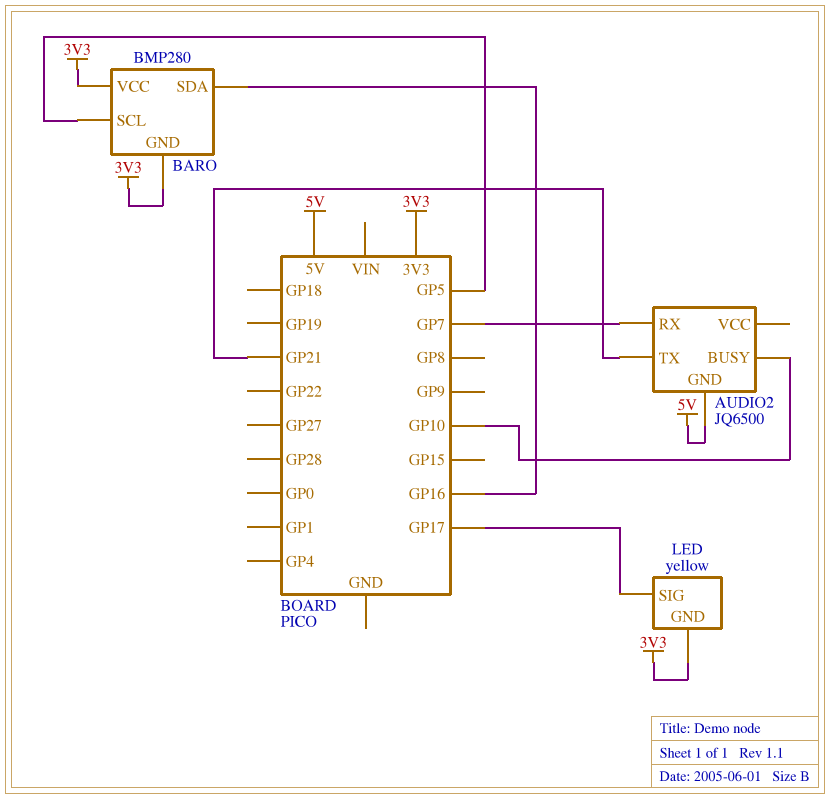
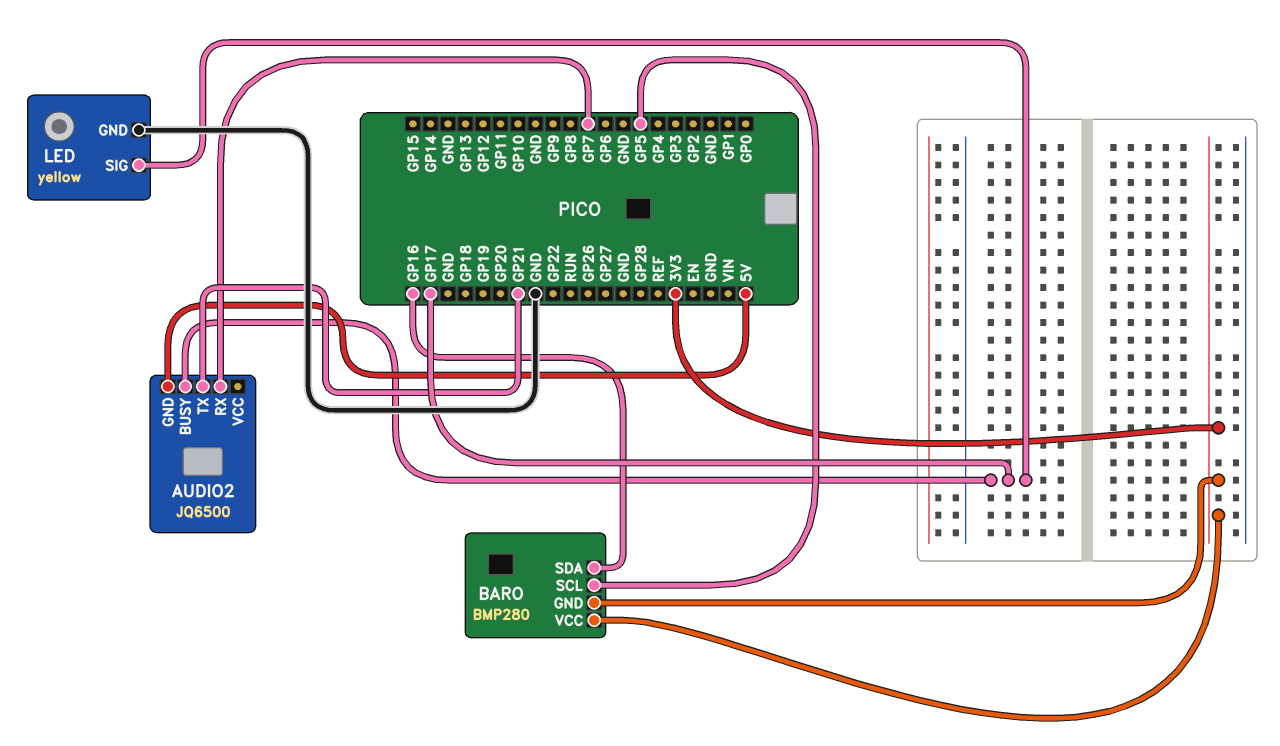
AUDIO2 pin BUSY: GP10 -> GP17
LED pin GND: 3V3 -> GND

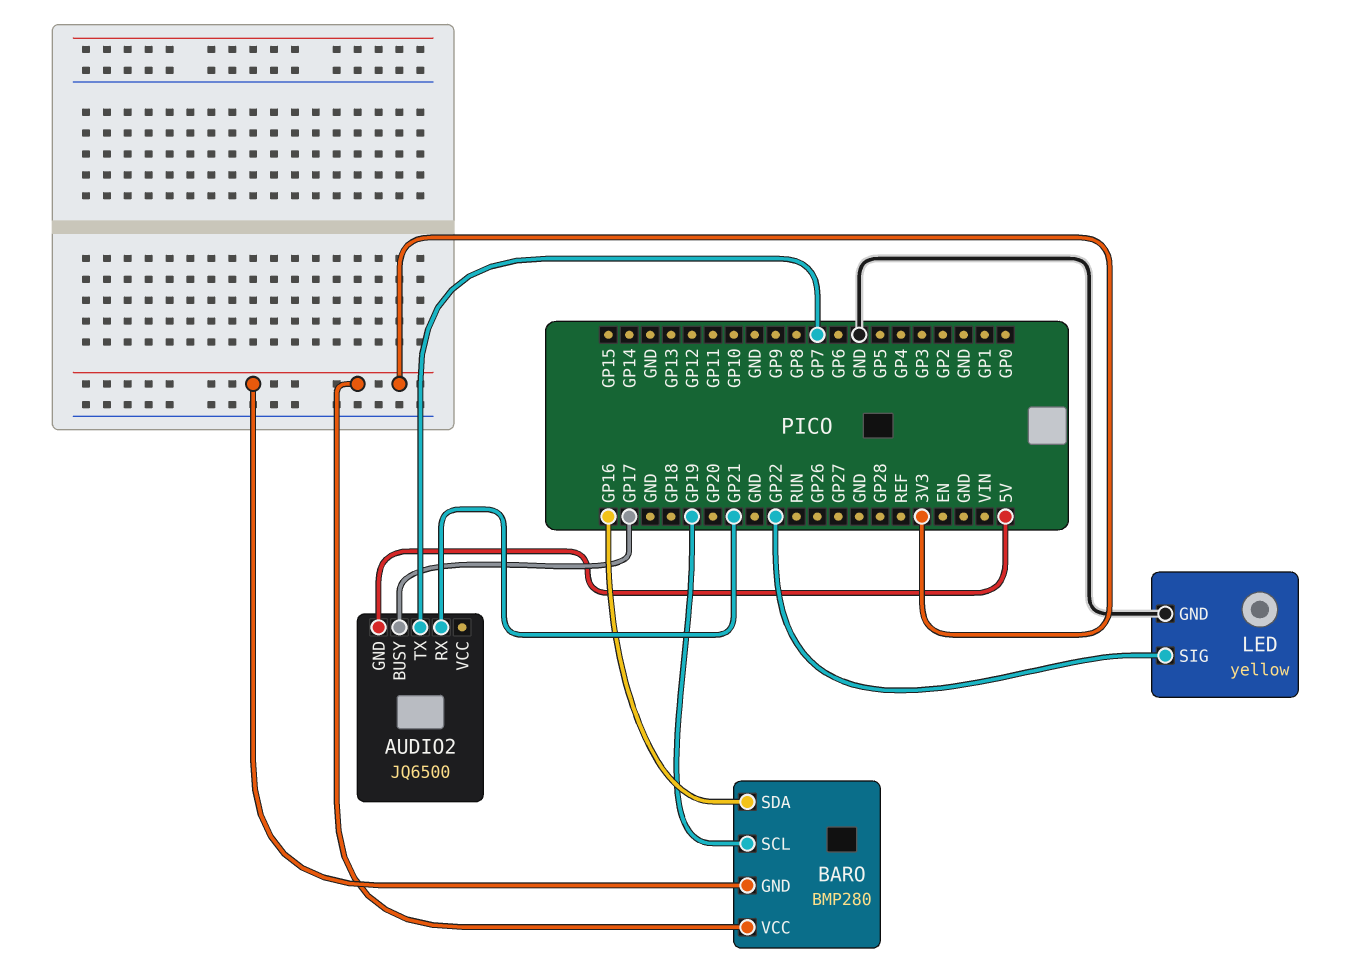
AUDIO2 pin RX: GP7 -> GP21
AUDIO2 pin TX: GP21 -> GP7
BARO pin SCL: GP5 -> GP19
LED pin SIG: GP17 -> GP22

